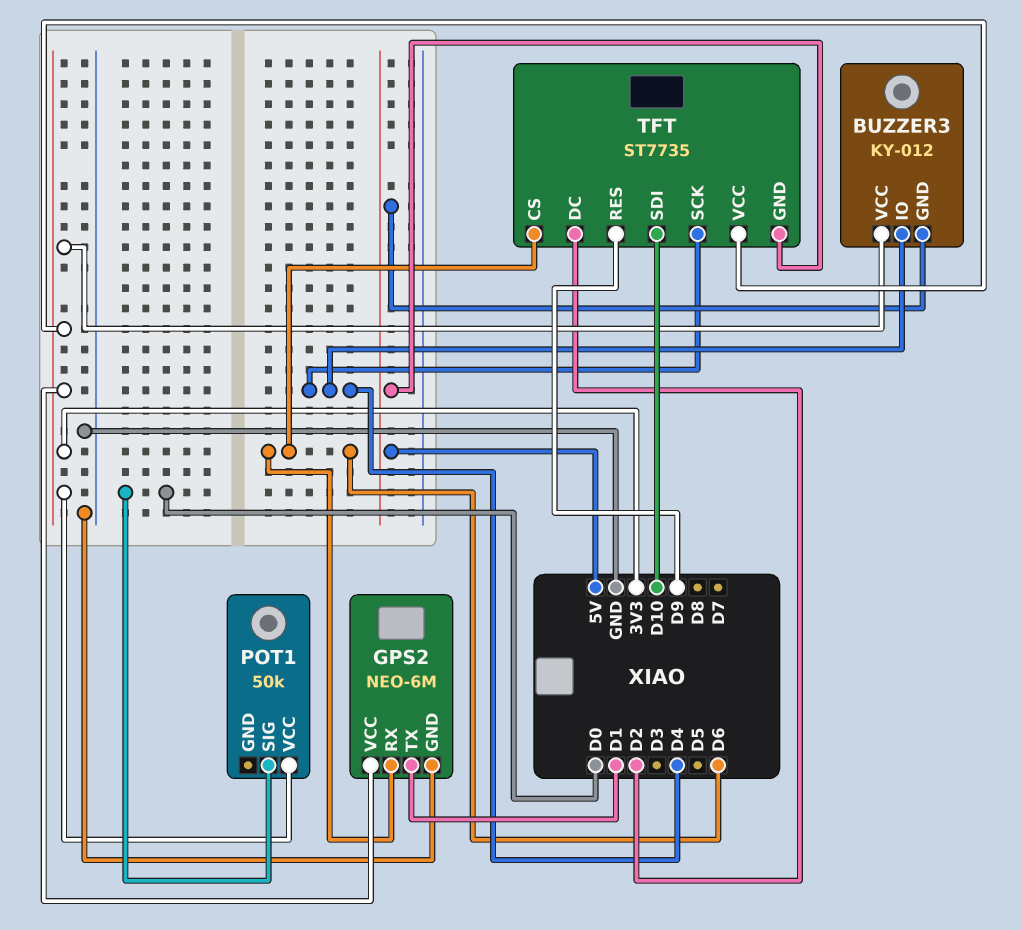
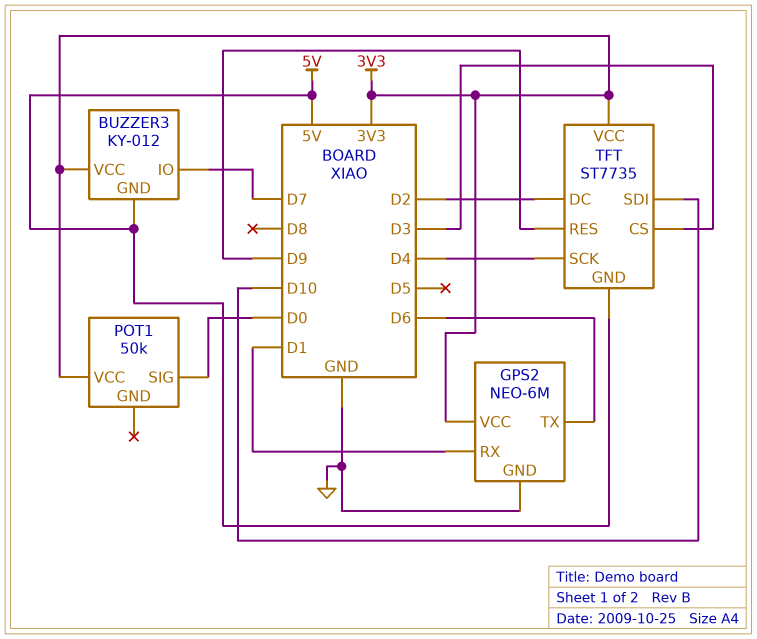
BUZZER3 pin IO: D4 -> D7
GPS2 pin RX: D6 -> D1
GPS2 pin TX: D1 -> D6
TFT pin CS: D6 -> D3

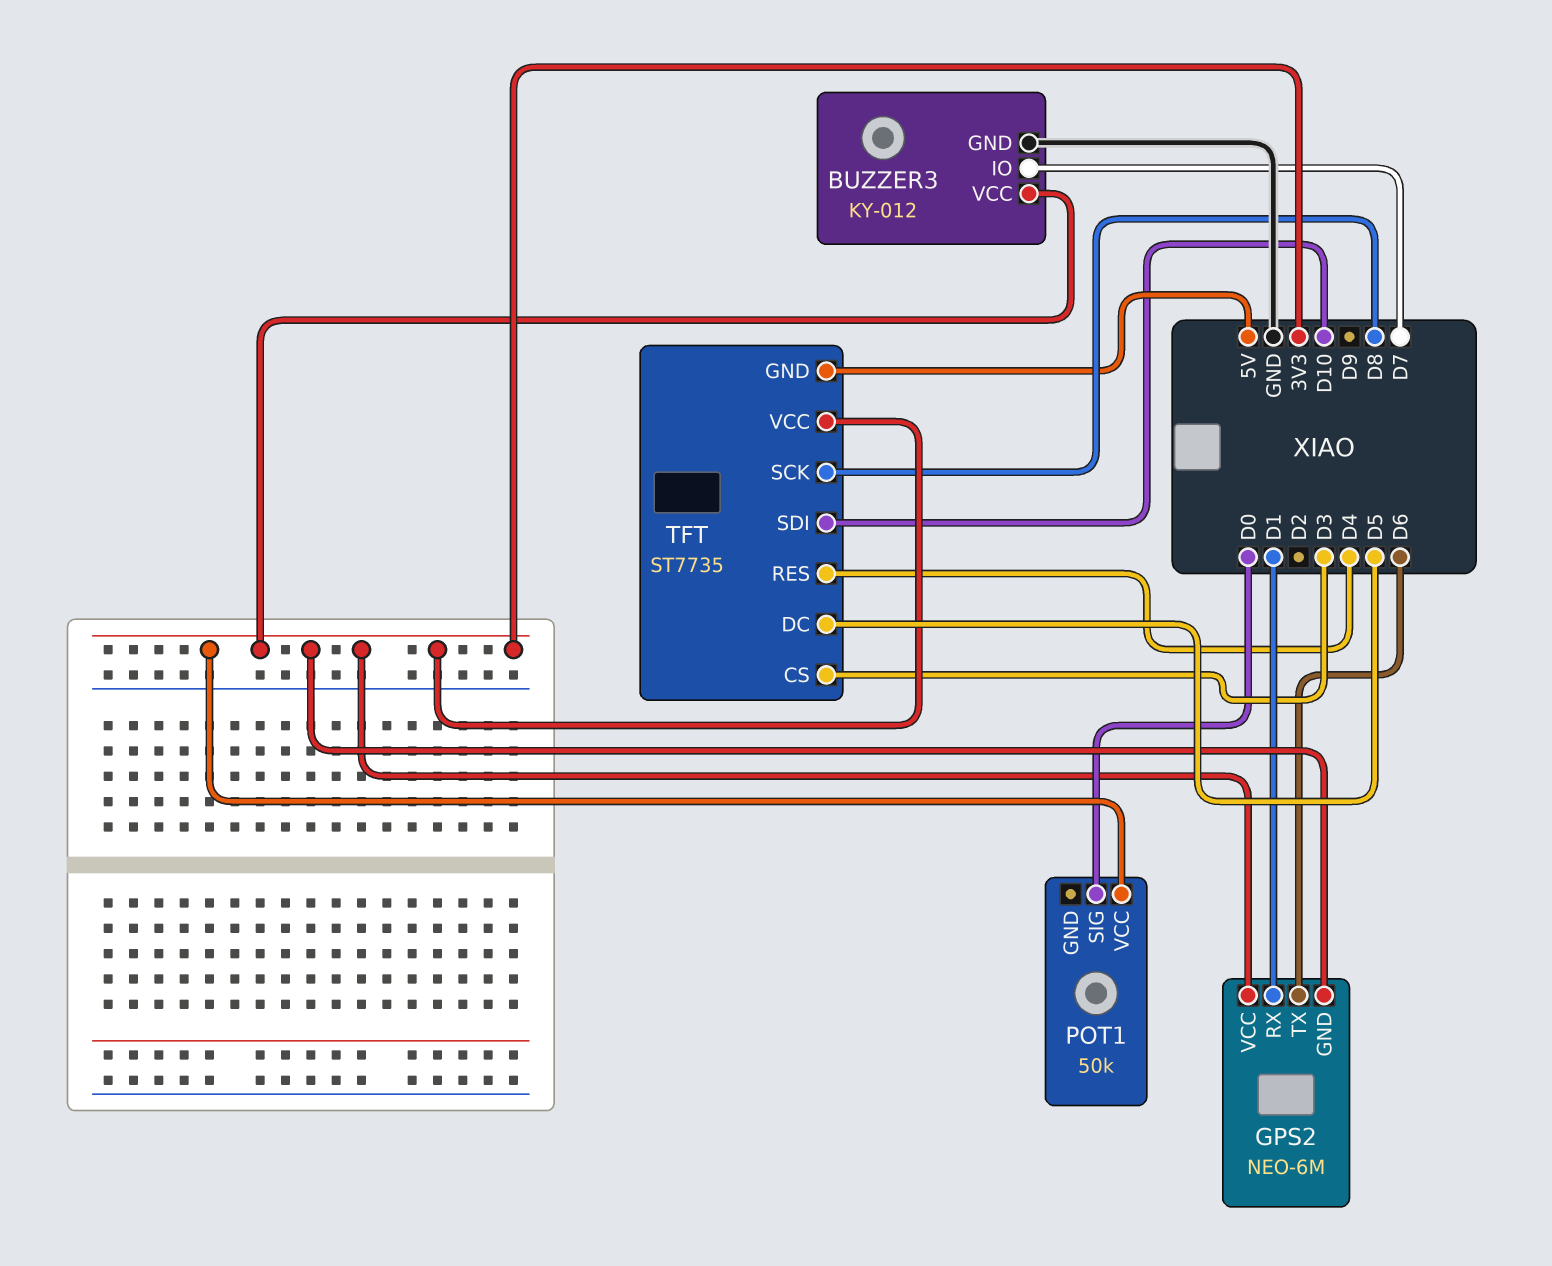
BUZZER3 pin GND: 5V -> GND
GPS2 pin GND: GND -> 3V3
TFT pin DC: D2 -> D5
TFT pin RES: D9 -> D4
TFT pin SCK: D4 -> D8

